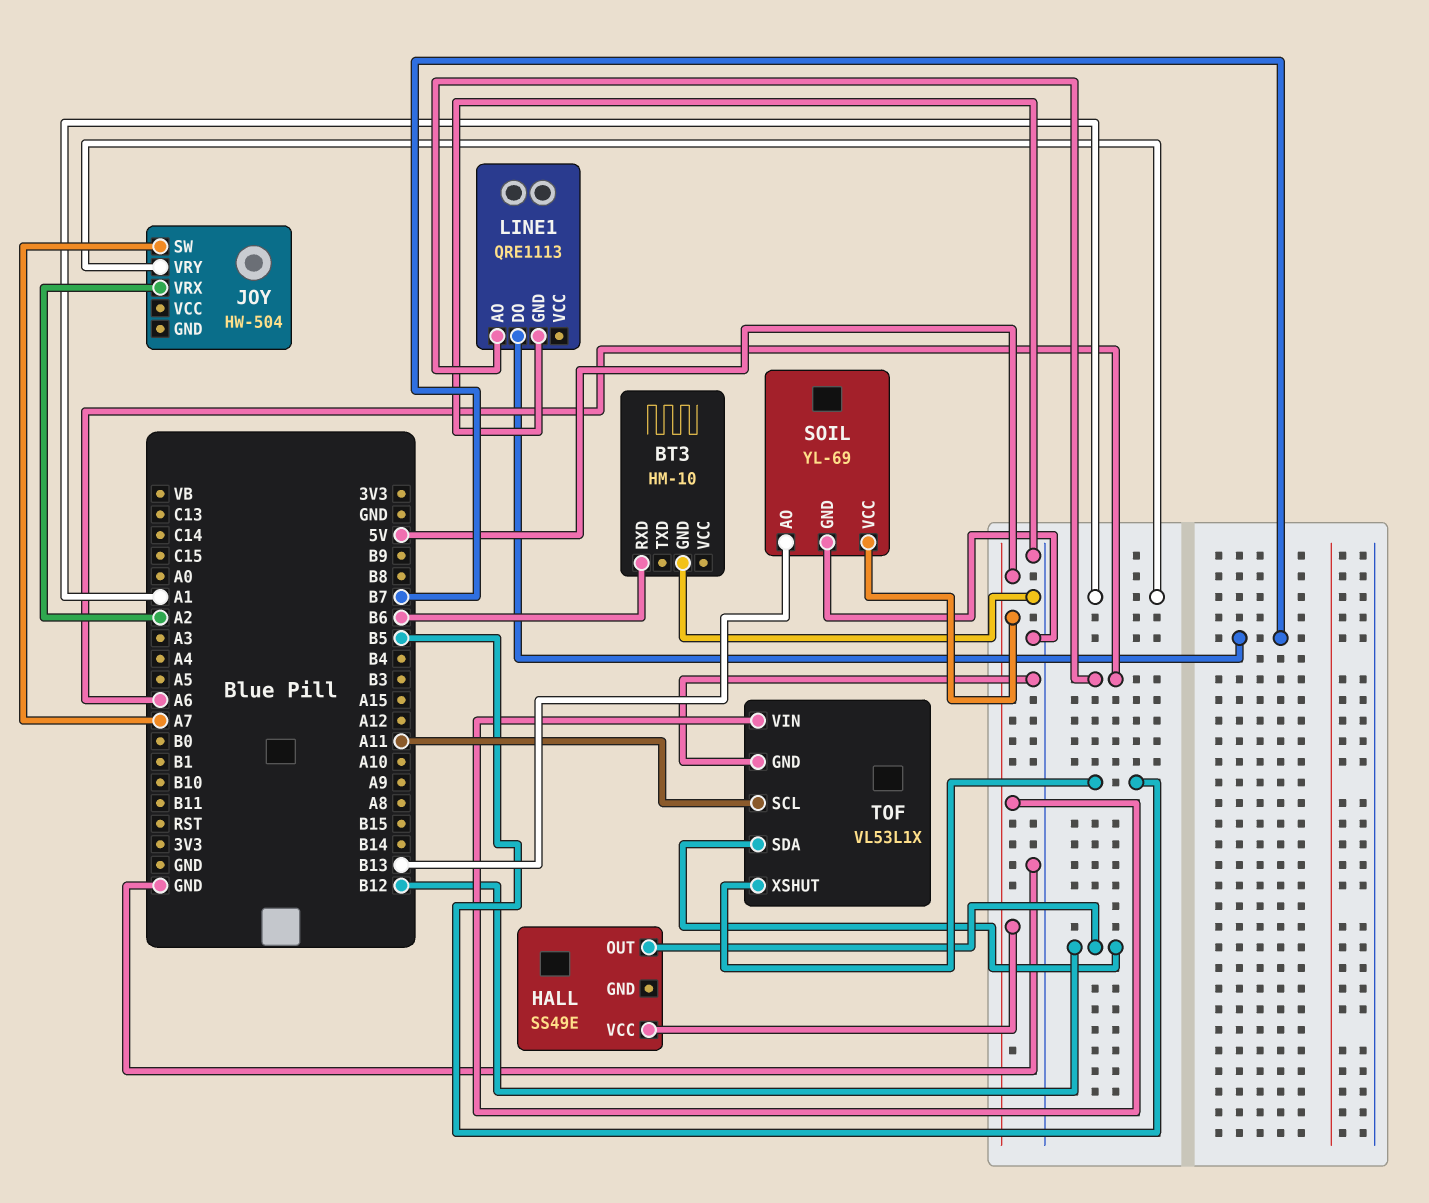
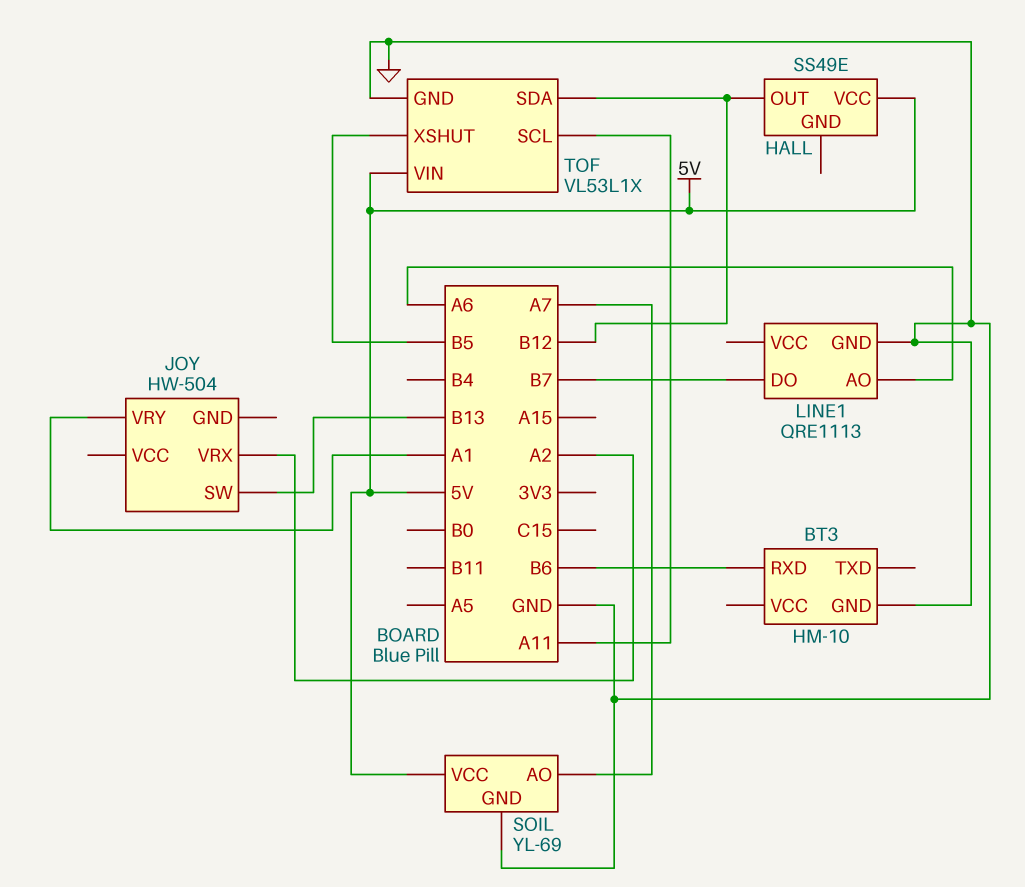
JOY pin SW: A7 -> B13
SOIL pin AO: B13 -> A7

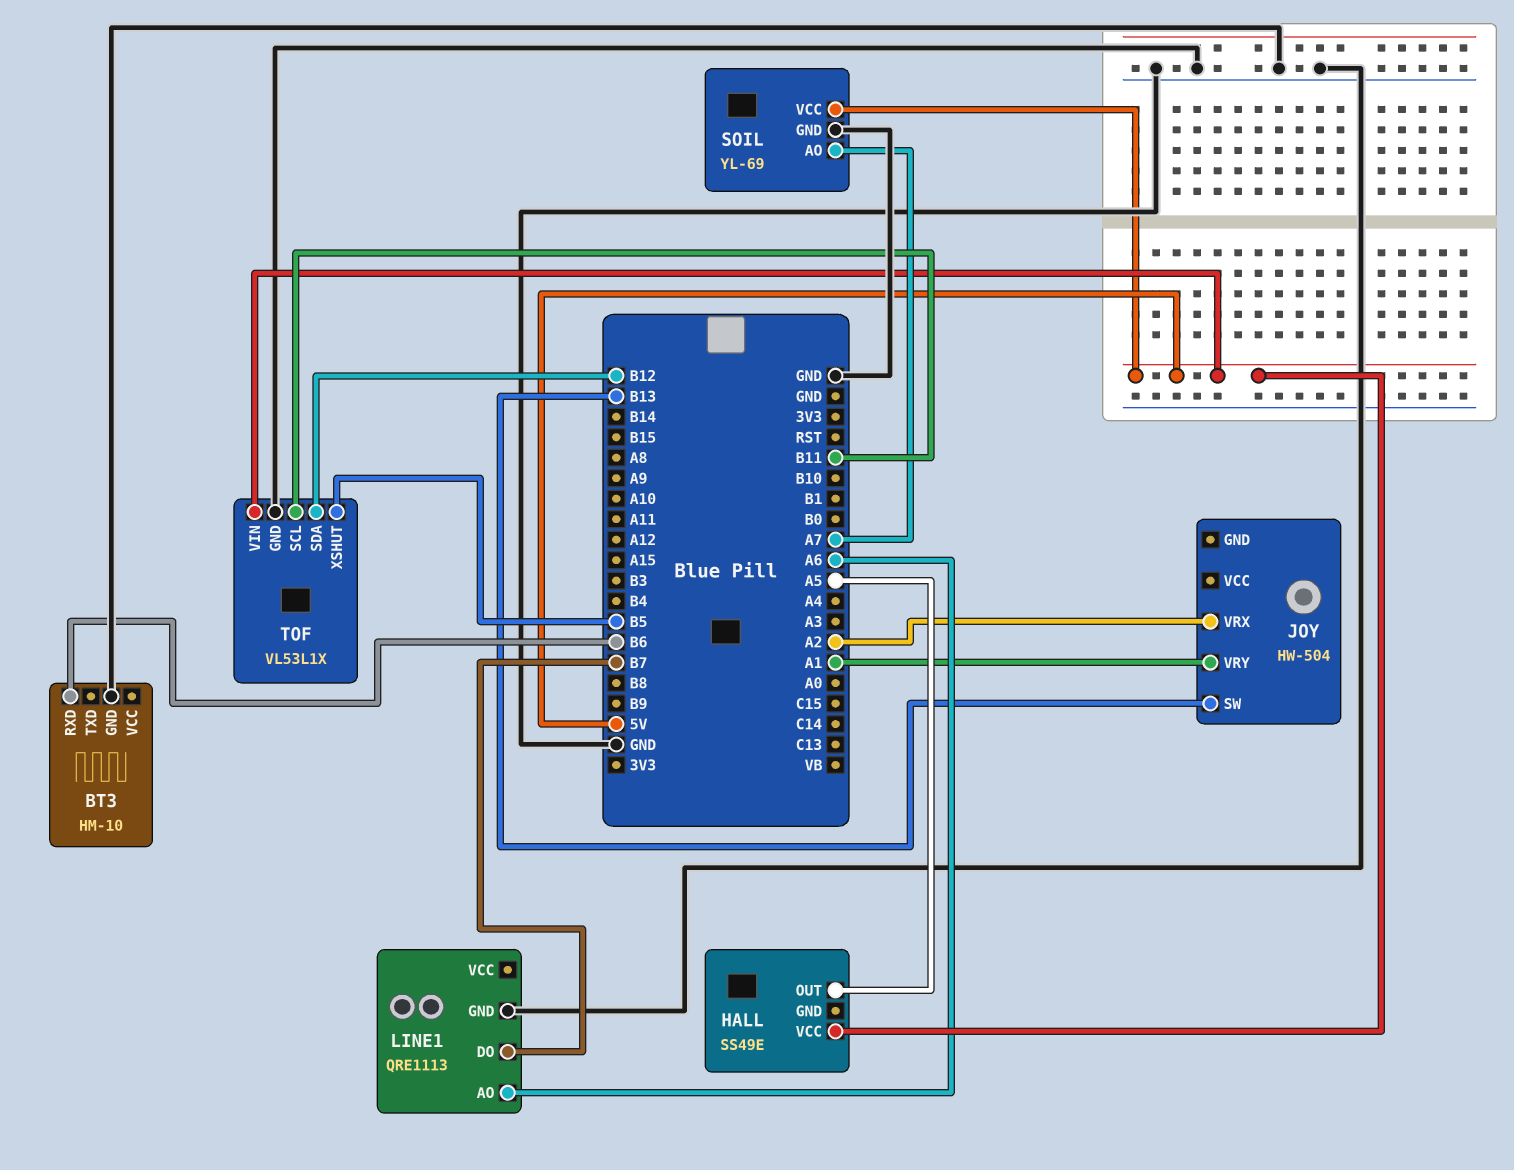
HALL pin OUT: B12 -> A5
TOF pin SCL: A11 -> B11

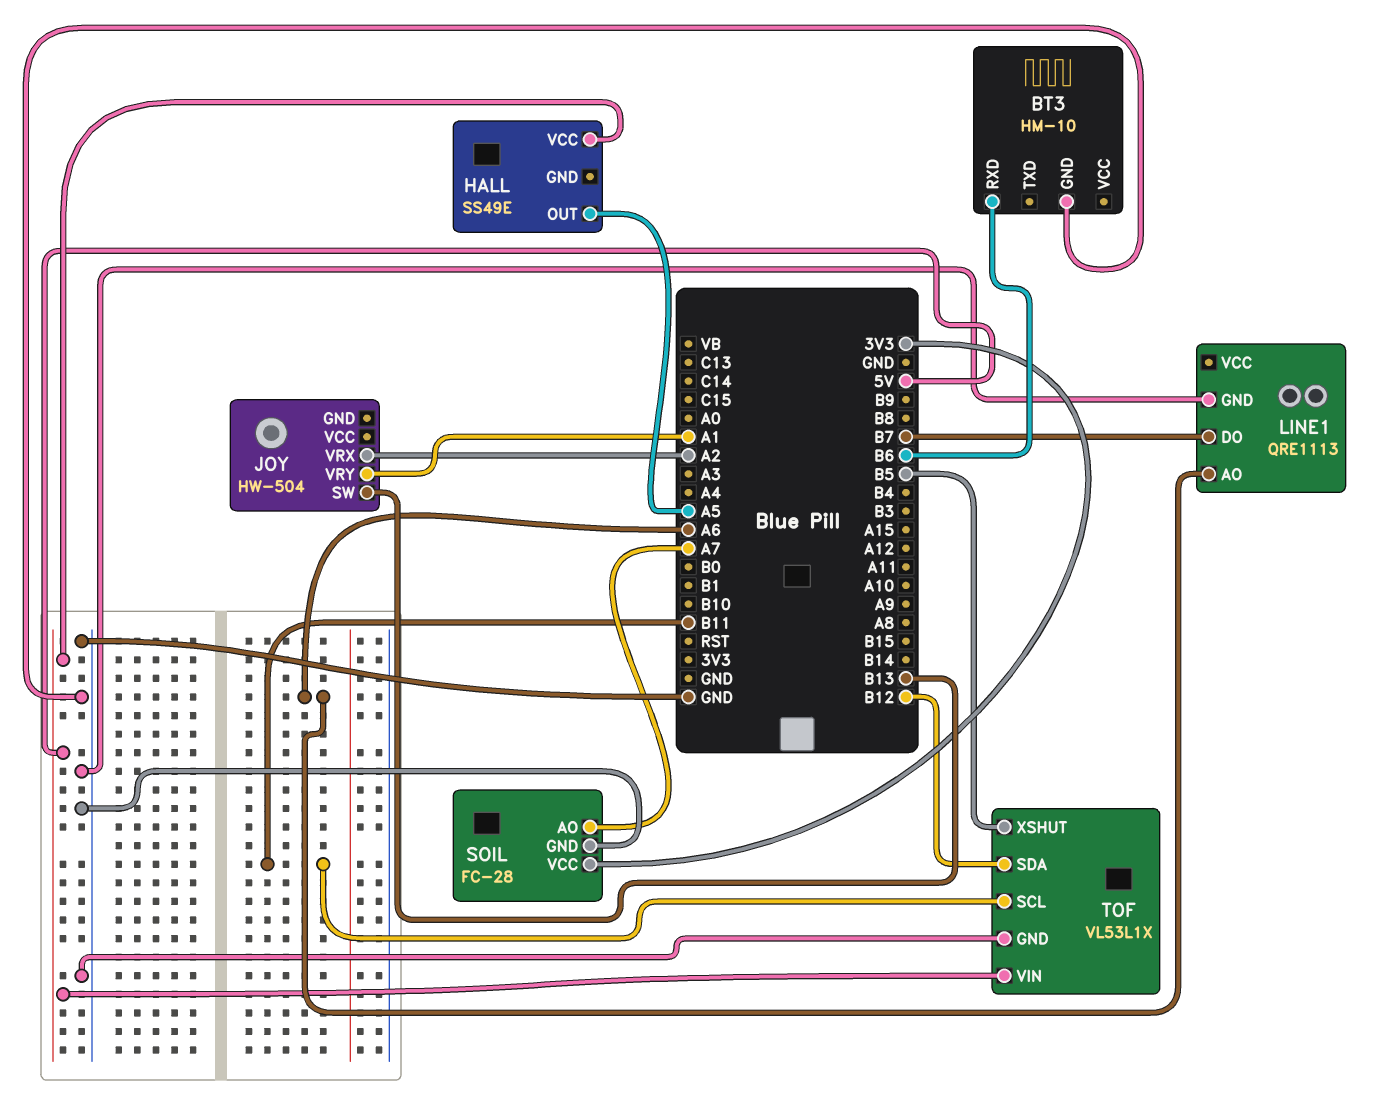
SOIL: YL-69 -> FC-28
SOIL pin VCC: 5V -> 3V3

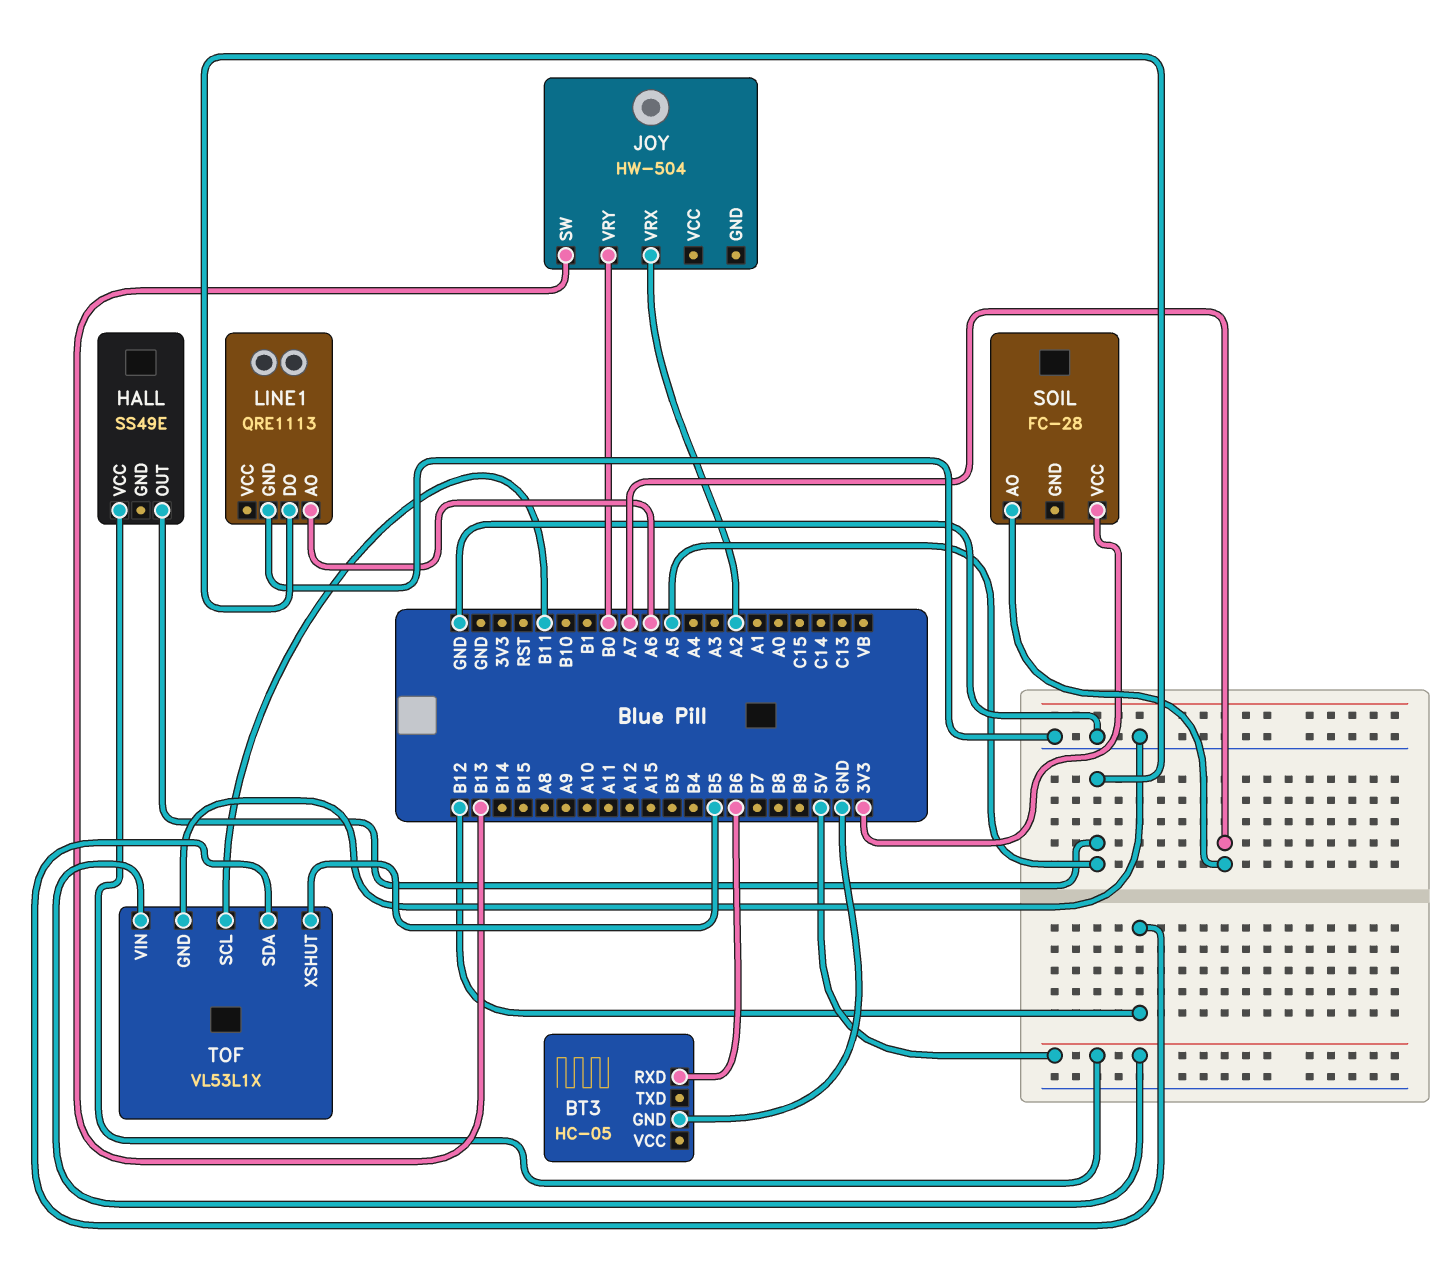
BT3: HM-10 -> HC-05
JOY pin VRY: A1 -> B0
LINE1 pin DO: B7 -> A5
SOIL pin GND: GND -> none

